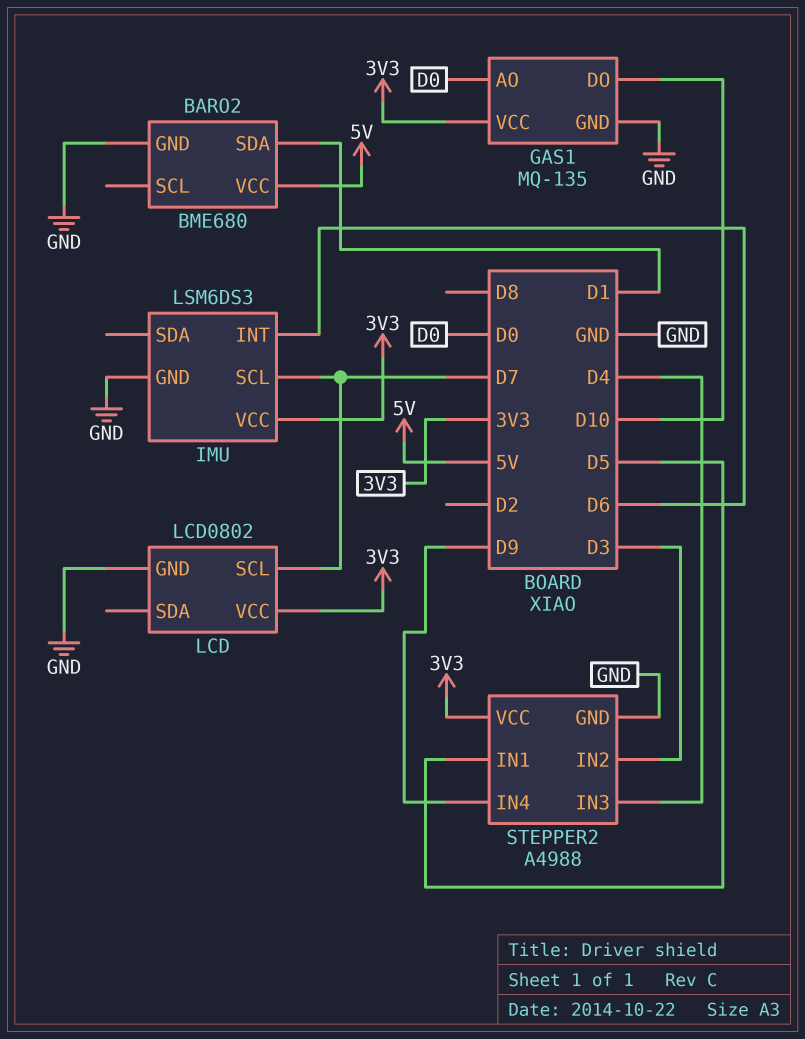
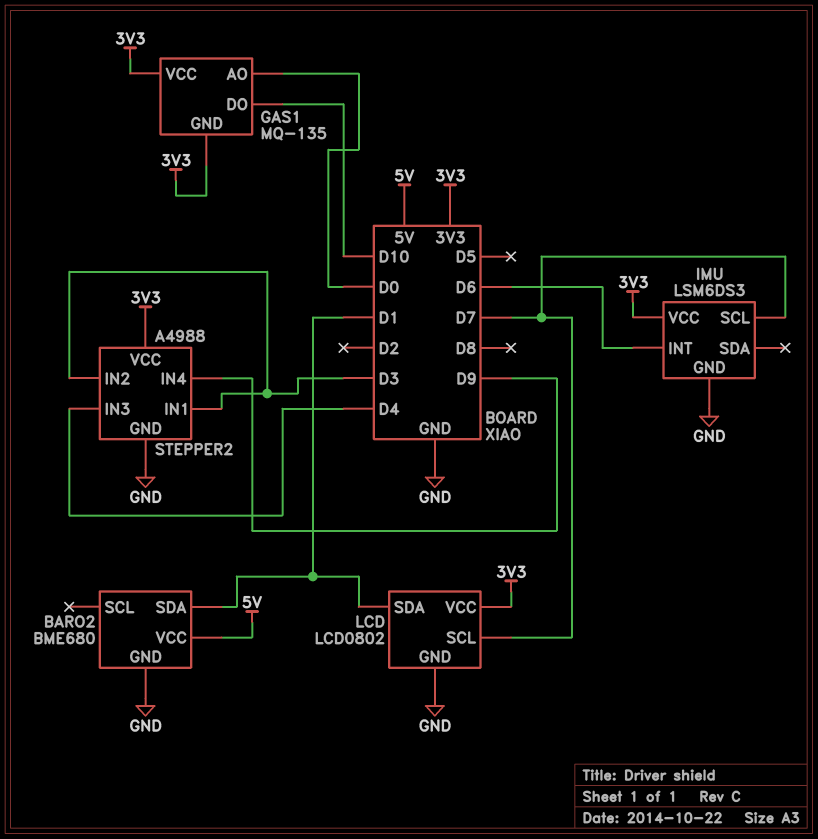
GAS1 pin GND: GND -> 3V3
LCD pin SDA: none -> D1
STEPPER2 pin IN1: D5 -> D3

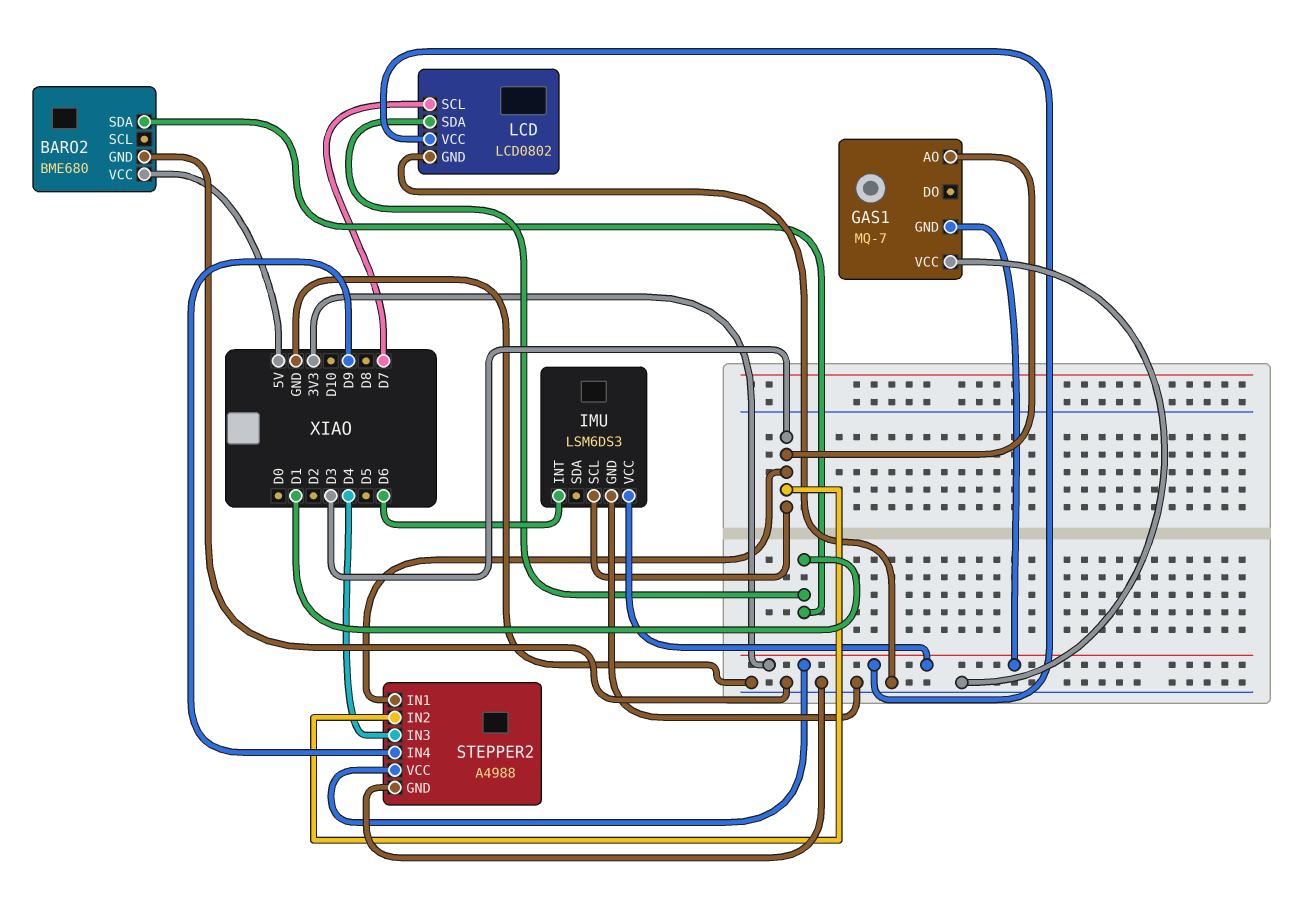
GAS1: MQ-135 -> MQ-7
GAS1 pin AO: D0 -> D3
GAS1 pin DO: D10 -> none
GAS1 pin VCC: 3V3 -> GND
IMU pin SCL: D7 -> D3

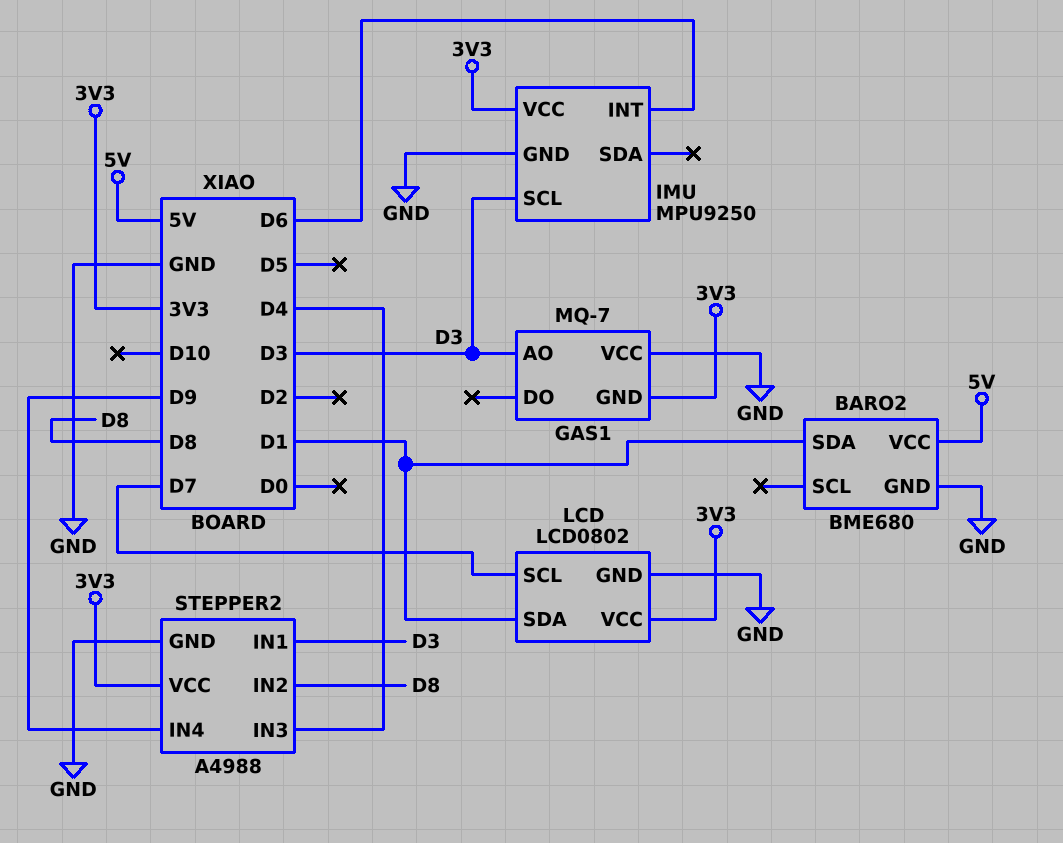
IMU: LSM6DS3 -> MPU9250
STEPPER2 pin IN2: D3 -> D8

